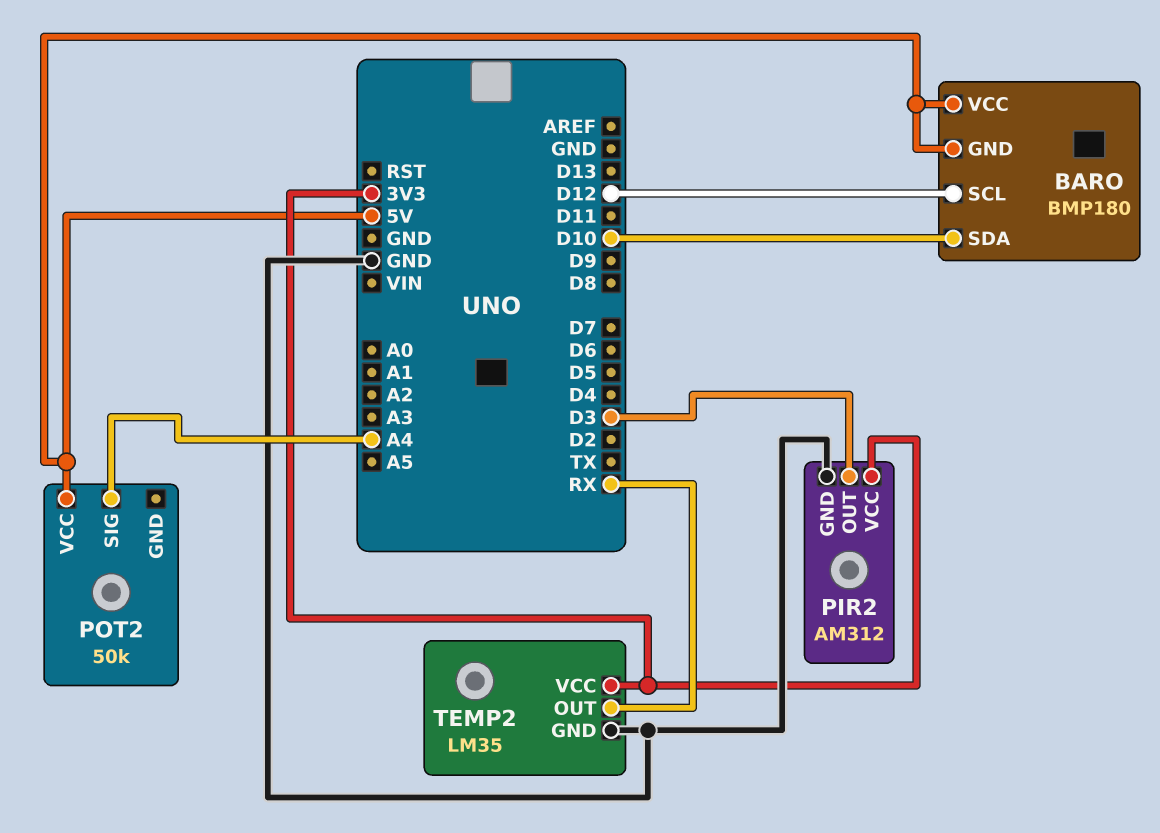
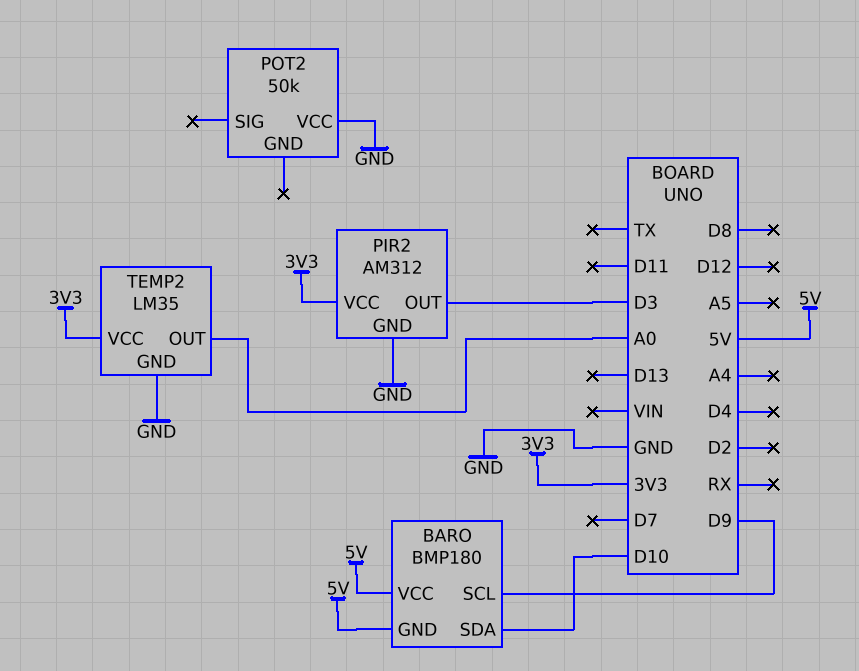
BARO pin SCL: D12 -> D9
POT2 pin SIG: A4 -> none
POT2 pin VCC: 5V -> GND
TEMP2 pin OUT: RX -> A0

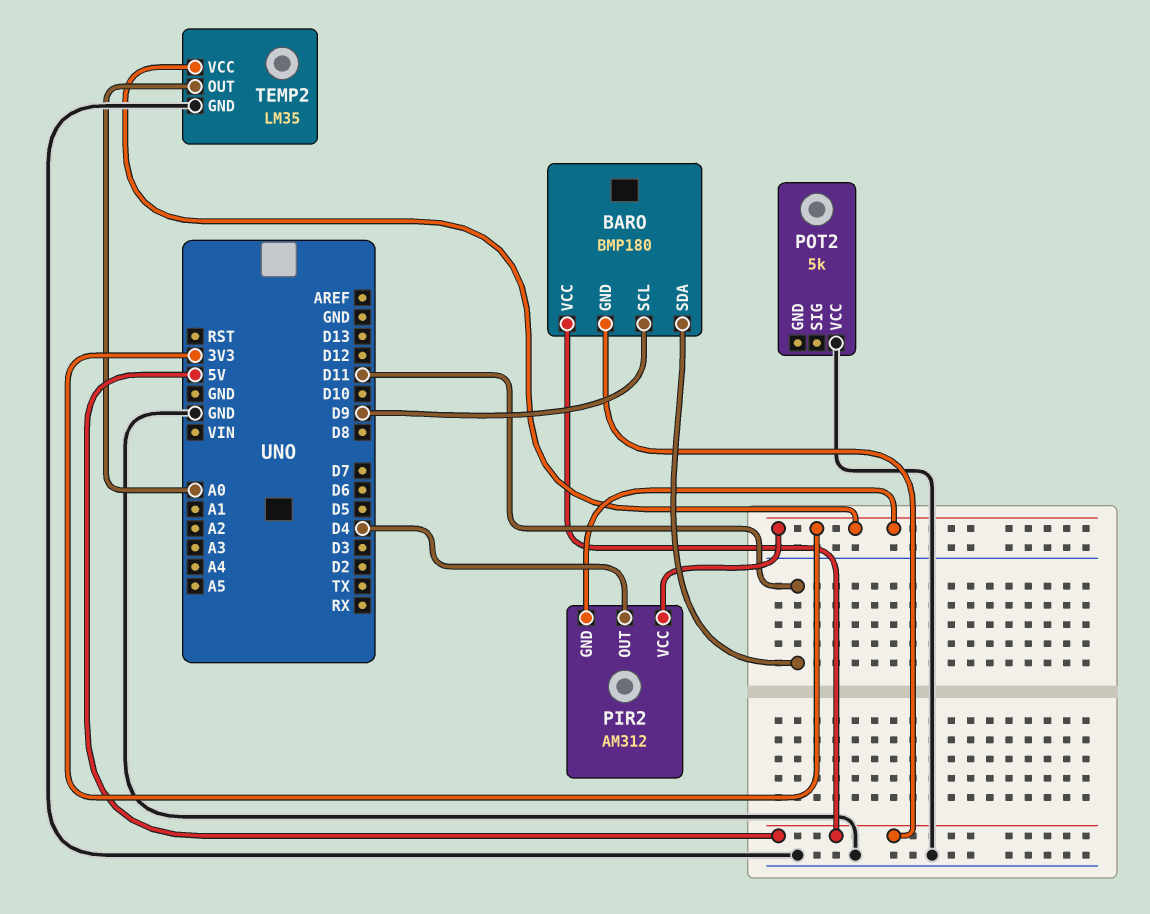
BARO pin SDA: D10 -> D11
PIR2 pin GND: GND -> 3V3
PIR2 pin OUT: D3 -> D4
POT2: 50k -> 5k

